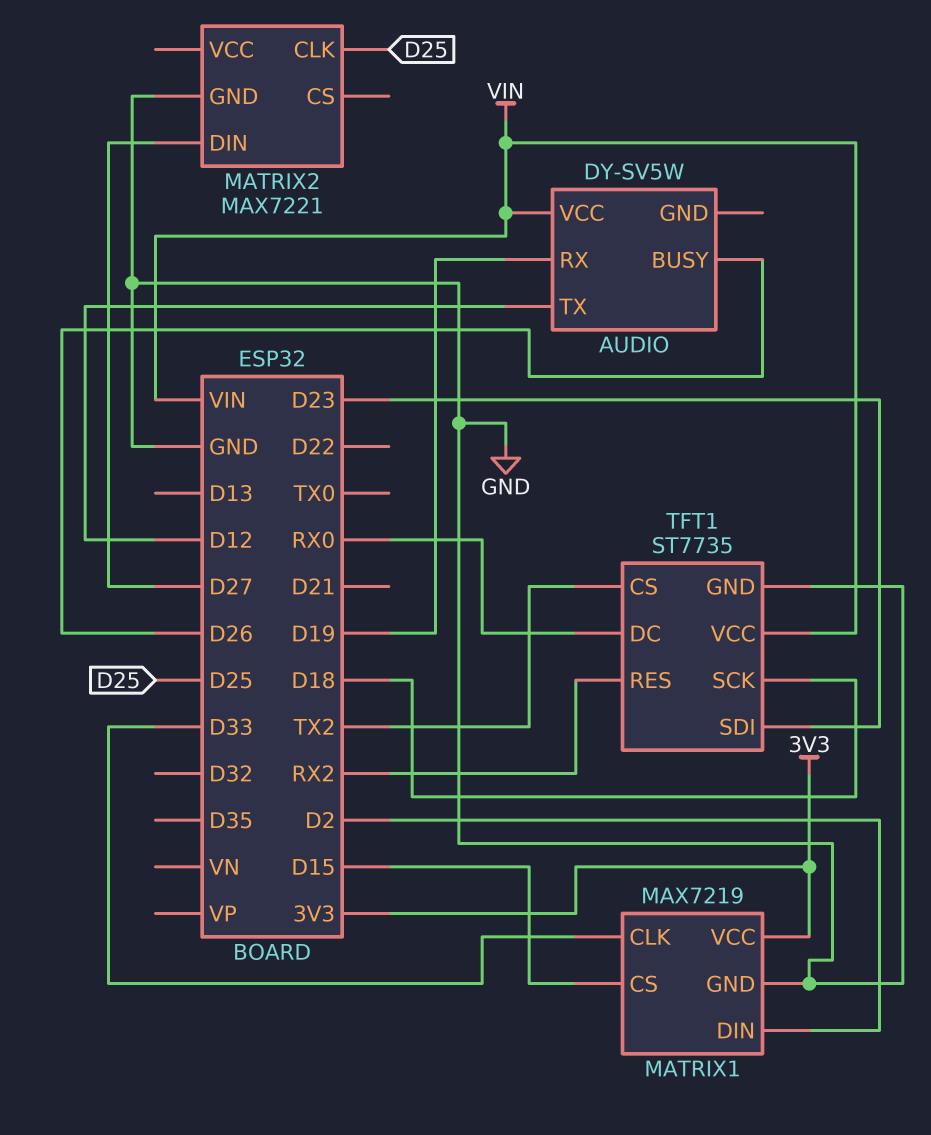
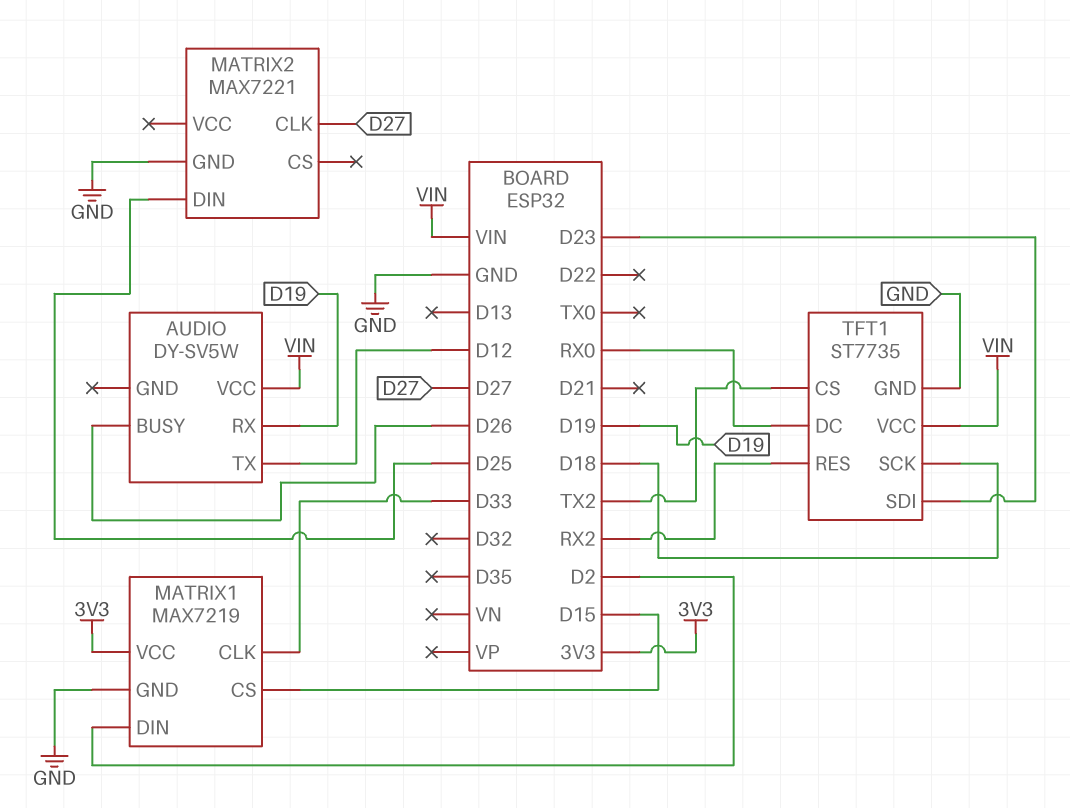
MATRIX2 pin CLK: D25 -> D27
MATRIX2 pin DIN: D27 -> D25

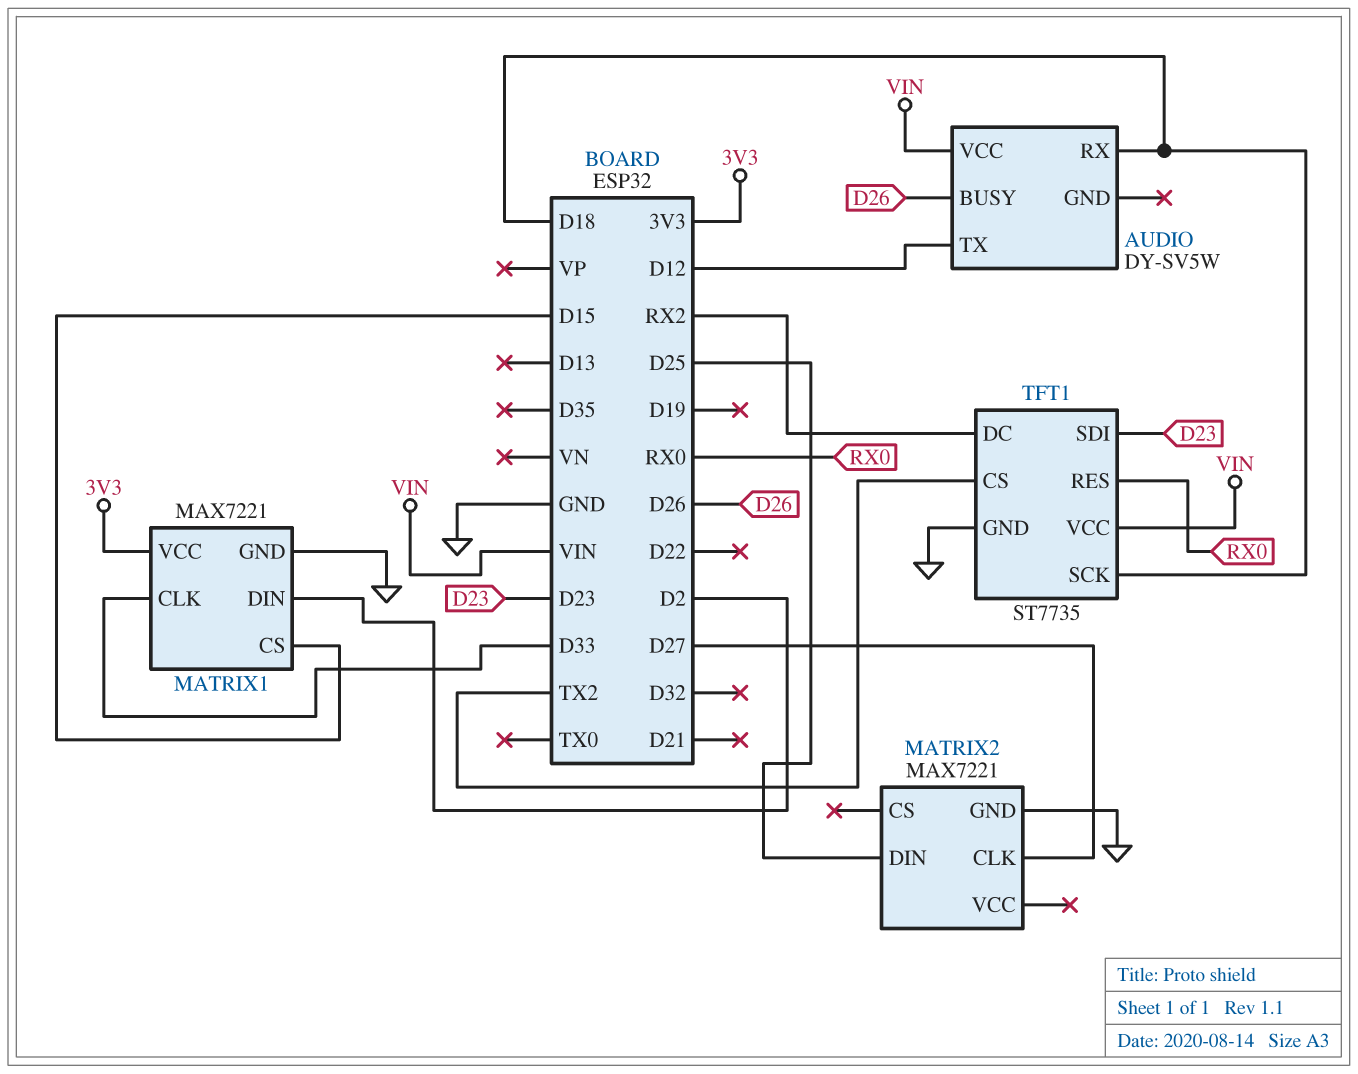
AUDIO pin RX: D19 -> D18
MATRIX1: MAX7219 -> MAX7221
TFT1 pin DC: RX0 -> RX2
TFT1 pin RES: RX2 -> RX0

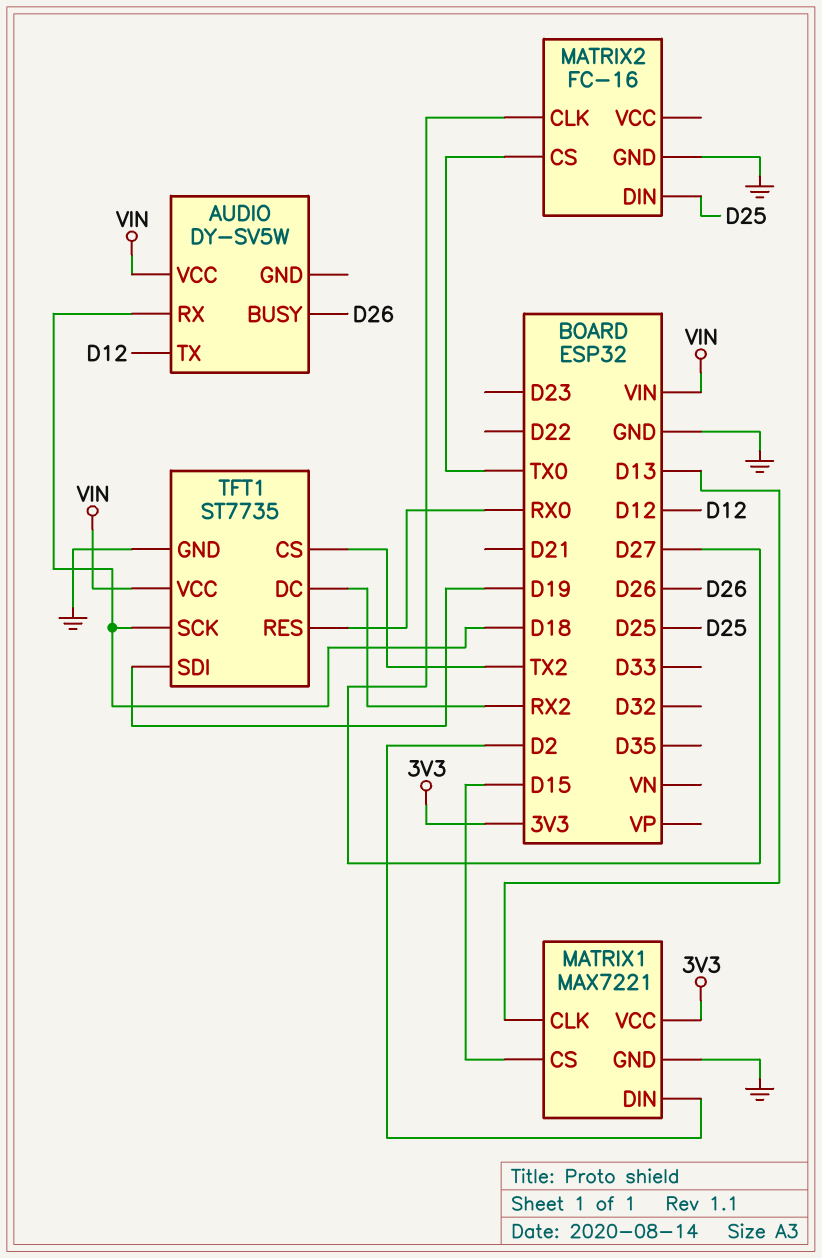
MATRIX1 pin CLK: D33 -> D13
MATRIX2: MAX7221 -> FC-16
MATRIX2 pin CS: none -> TX0
TFT1 pin SDI: D23 -> D19

